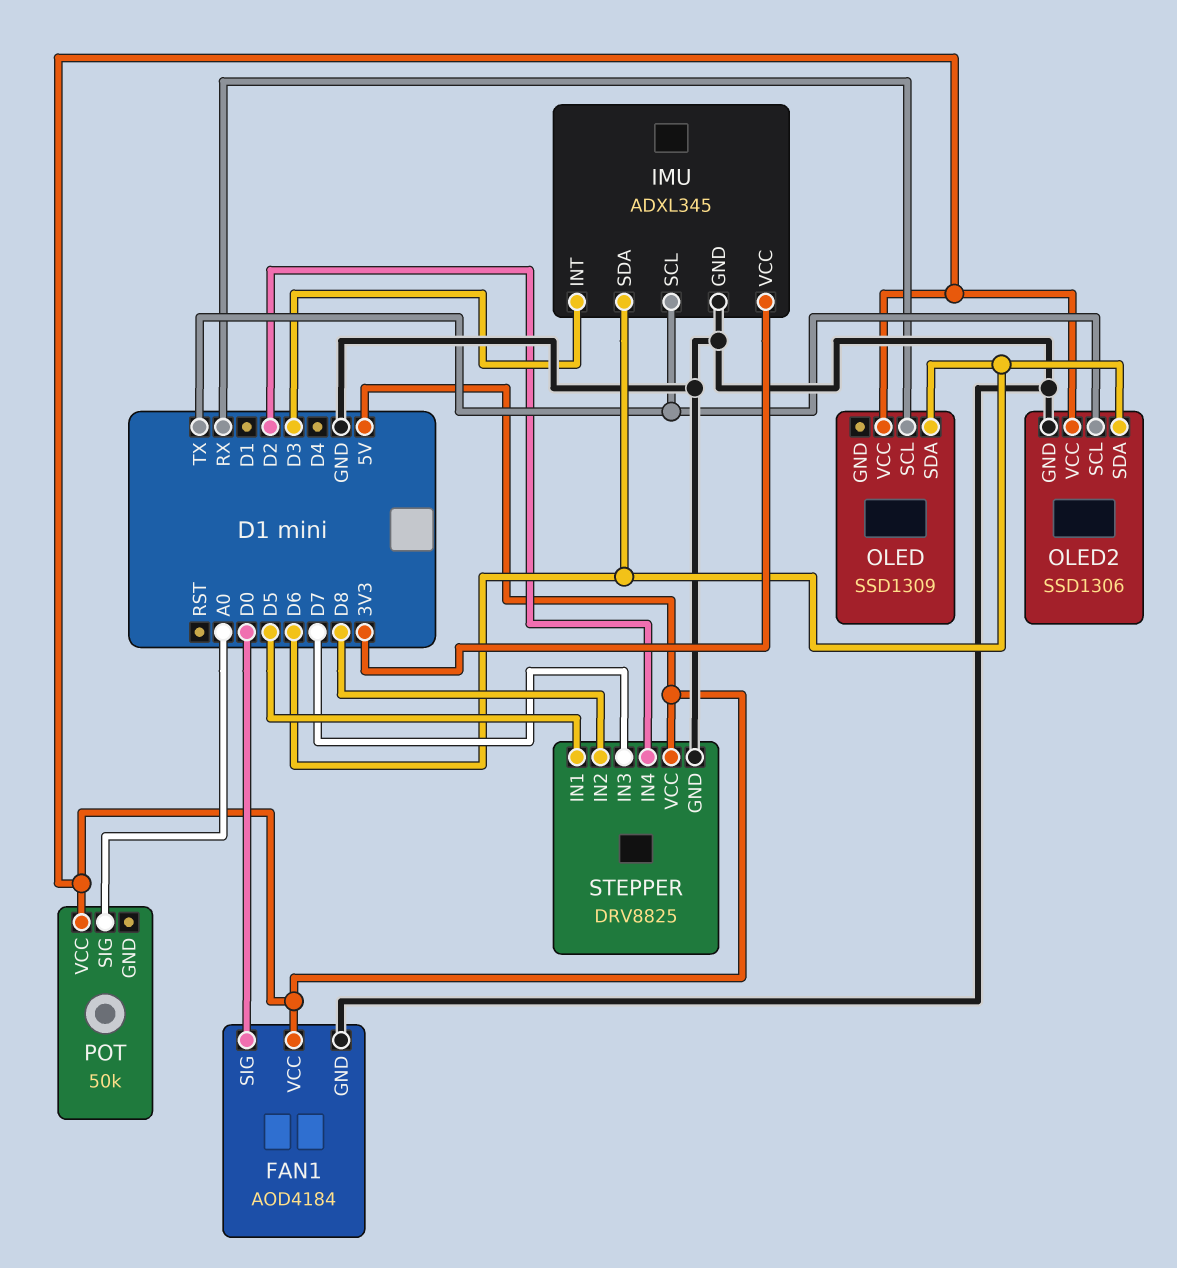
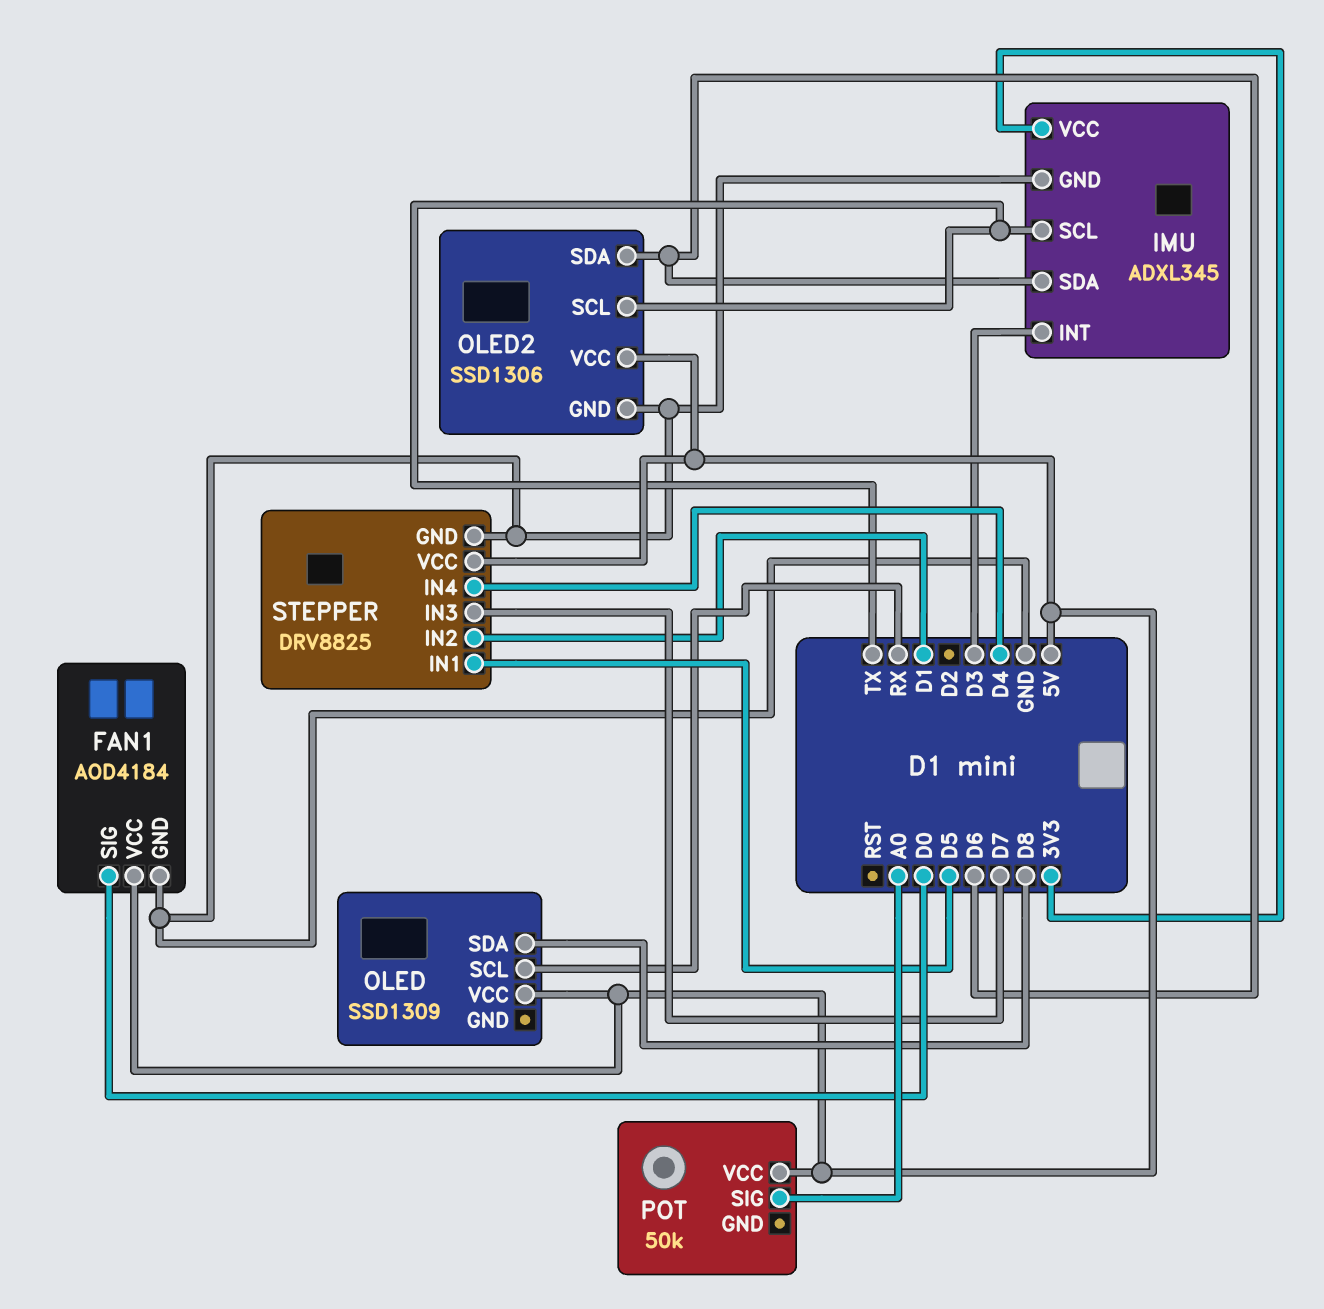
OLED pin SDA: D6 -> D8
STEPPER pin IN2: D8 -> D1
STEPPER pin IN4: D2 -> D4

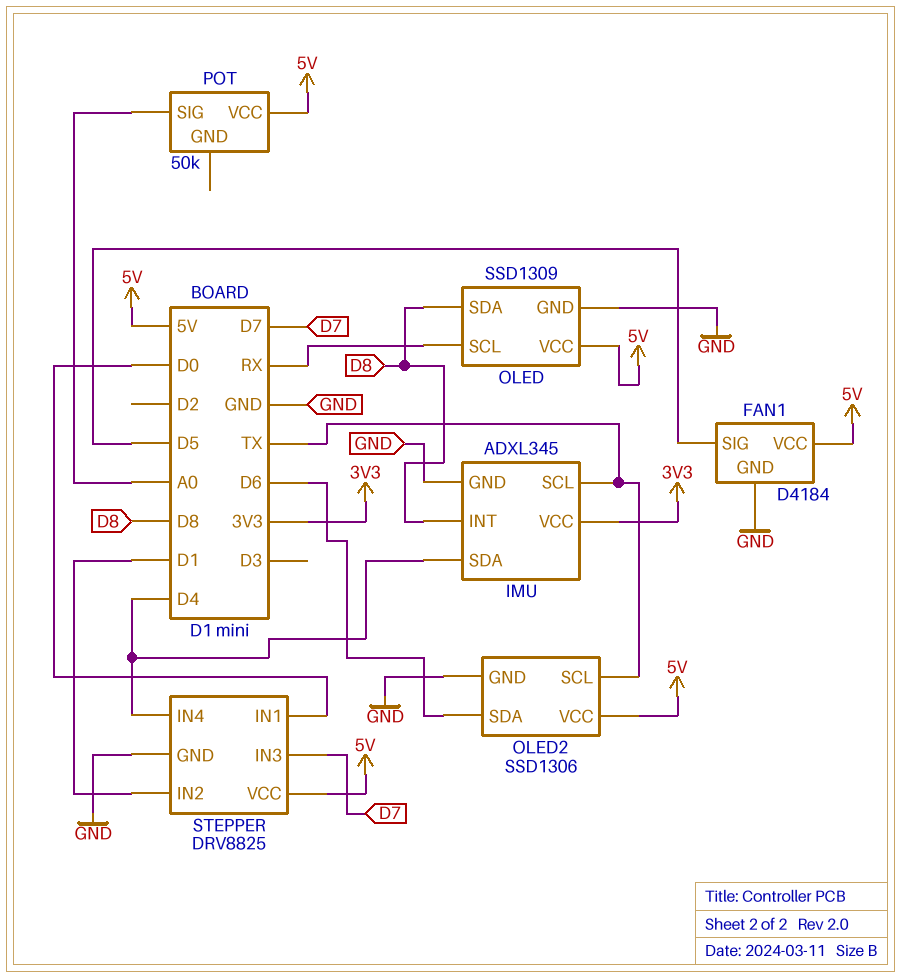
FAN1: AOD4184 -> D4184
FAN1 pin SIG: D0 -> D5
IMU pin INT: D3 -> D8
IMU pin SDA: D6 -> D4
OLED pin GND: none -> GND
STEPPER pin IN1: D5 -> D0

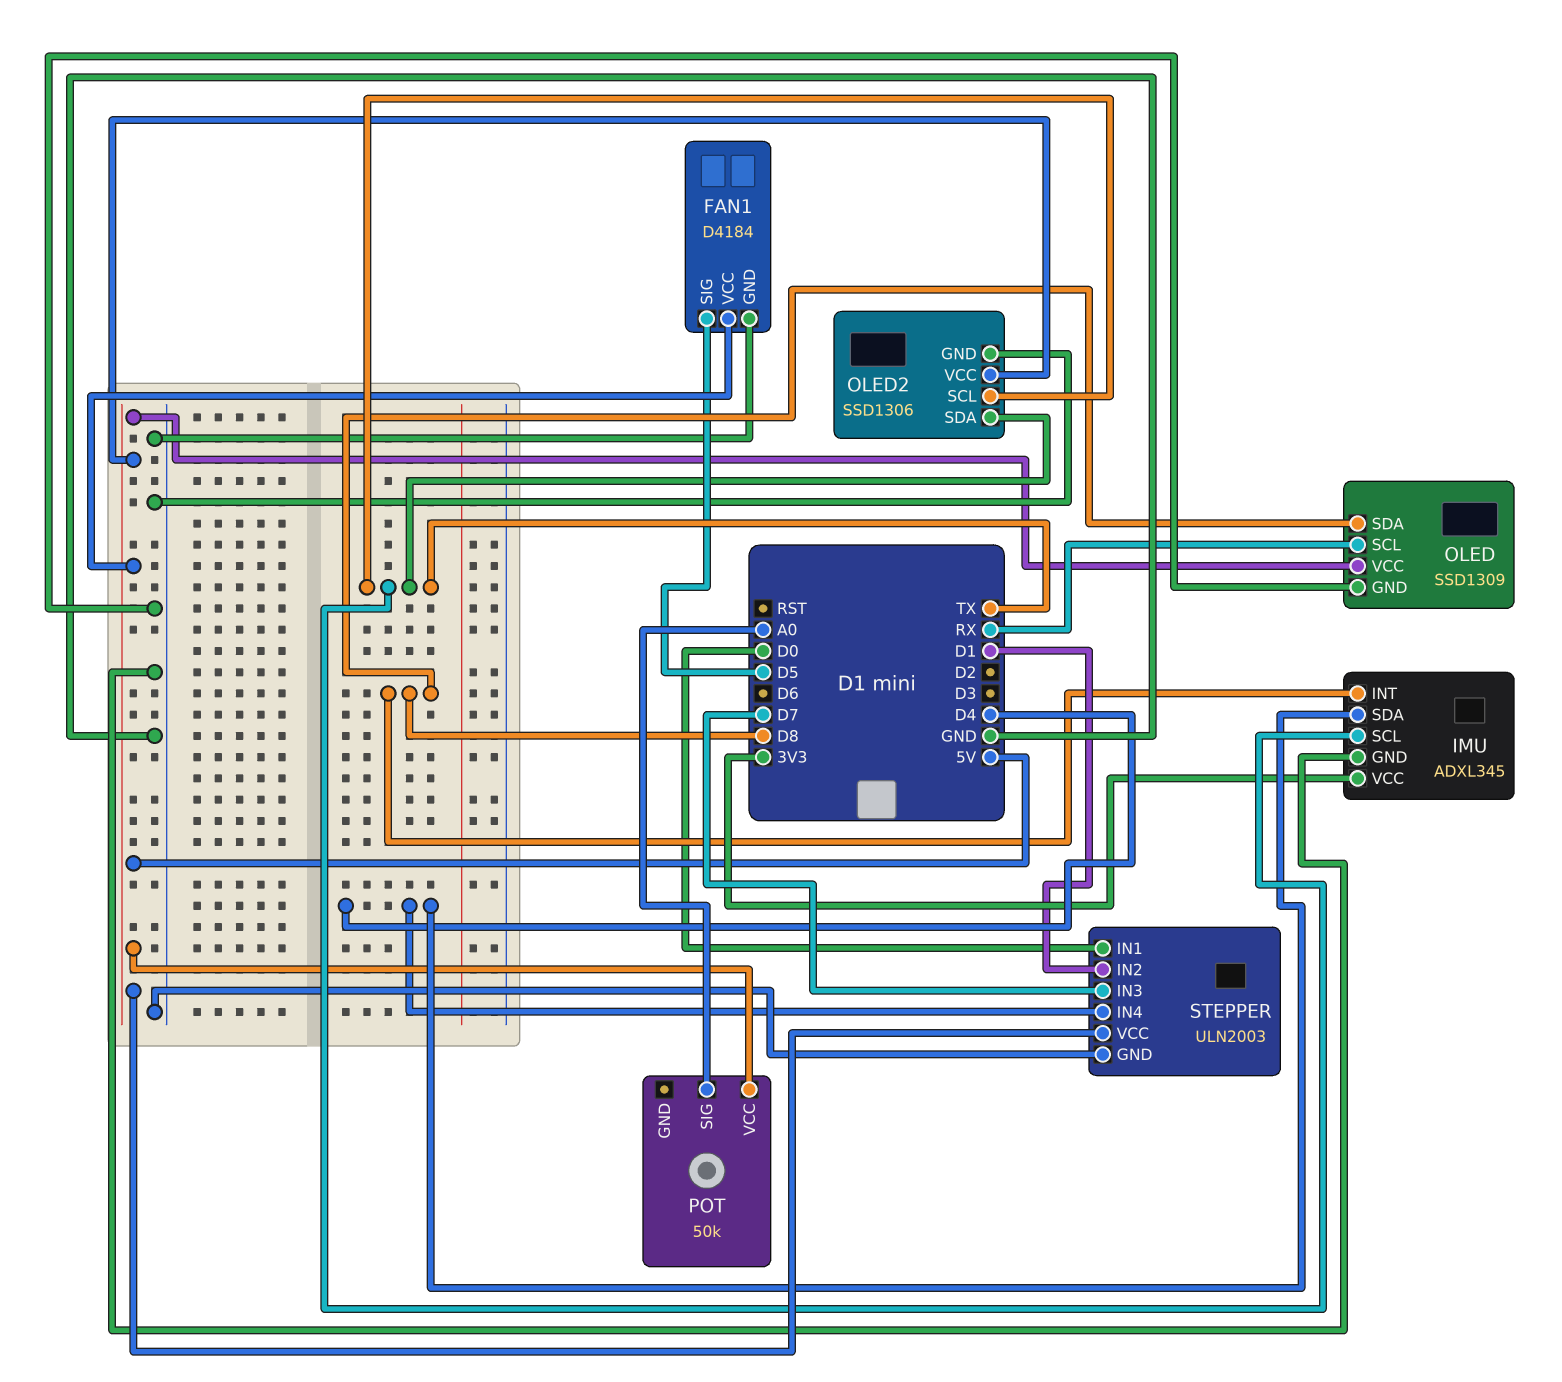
OLED2 pin SDA: D6 -> TX
STEPPER: DRV8825 -> ULN2003

